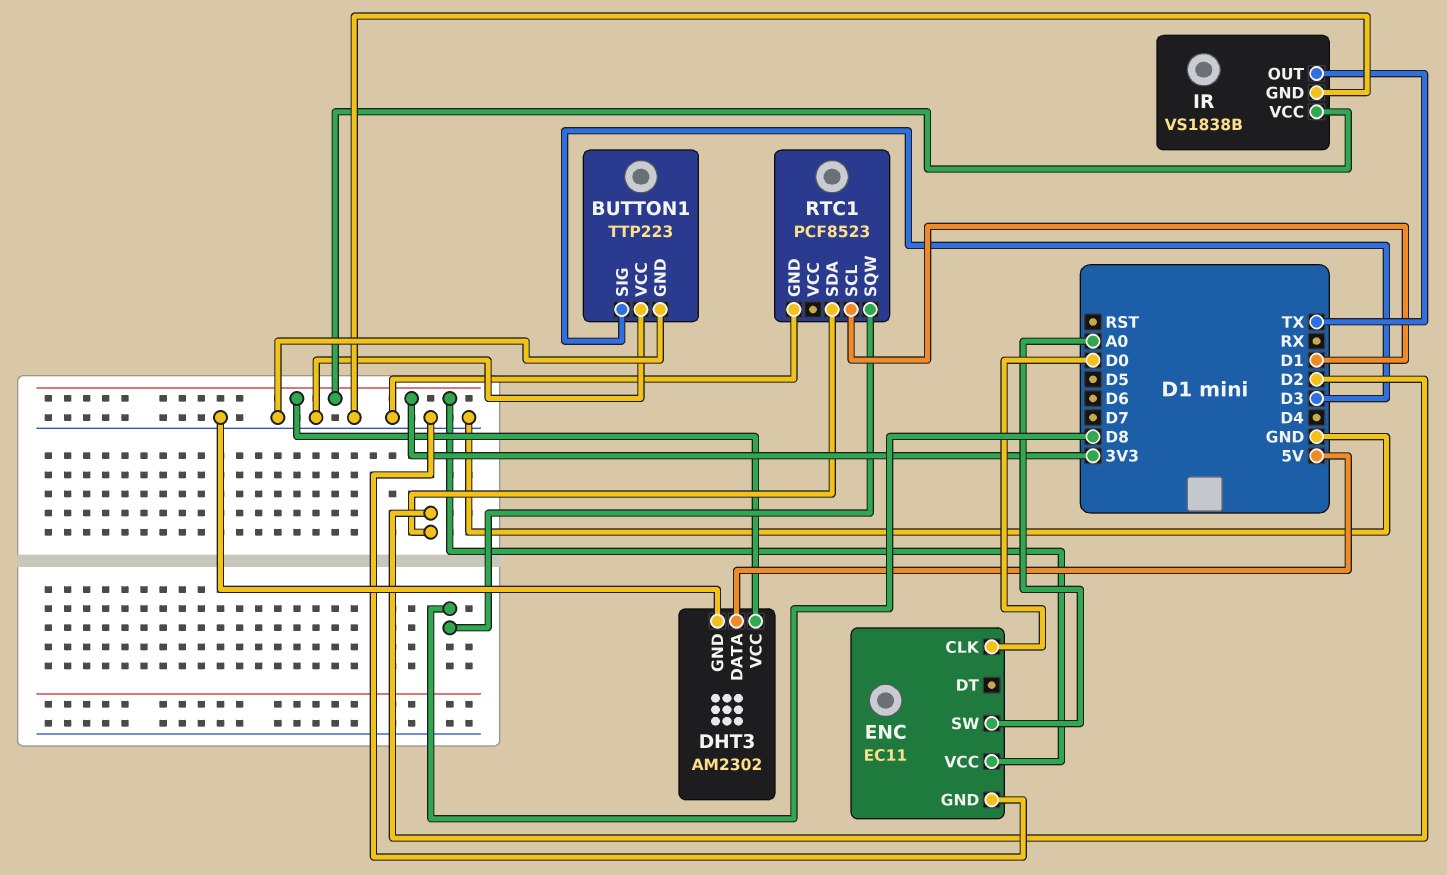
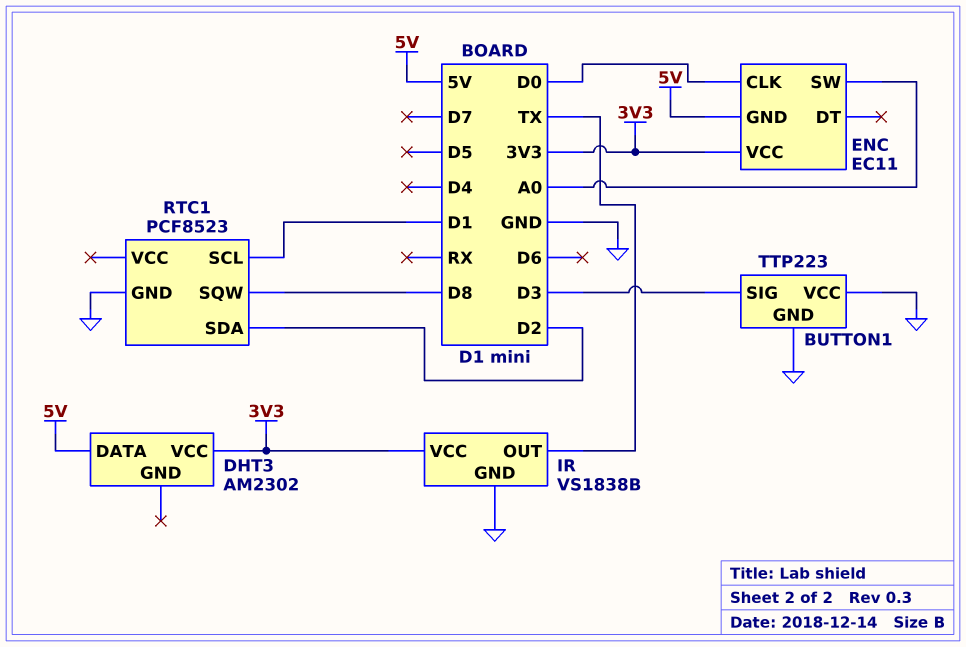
DHT3 pin GND: GND -> none
ENC pin GND: GND -> 5V

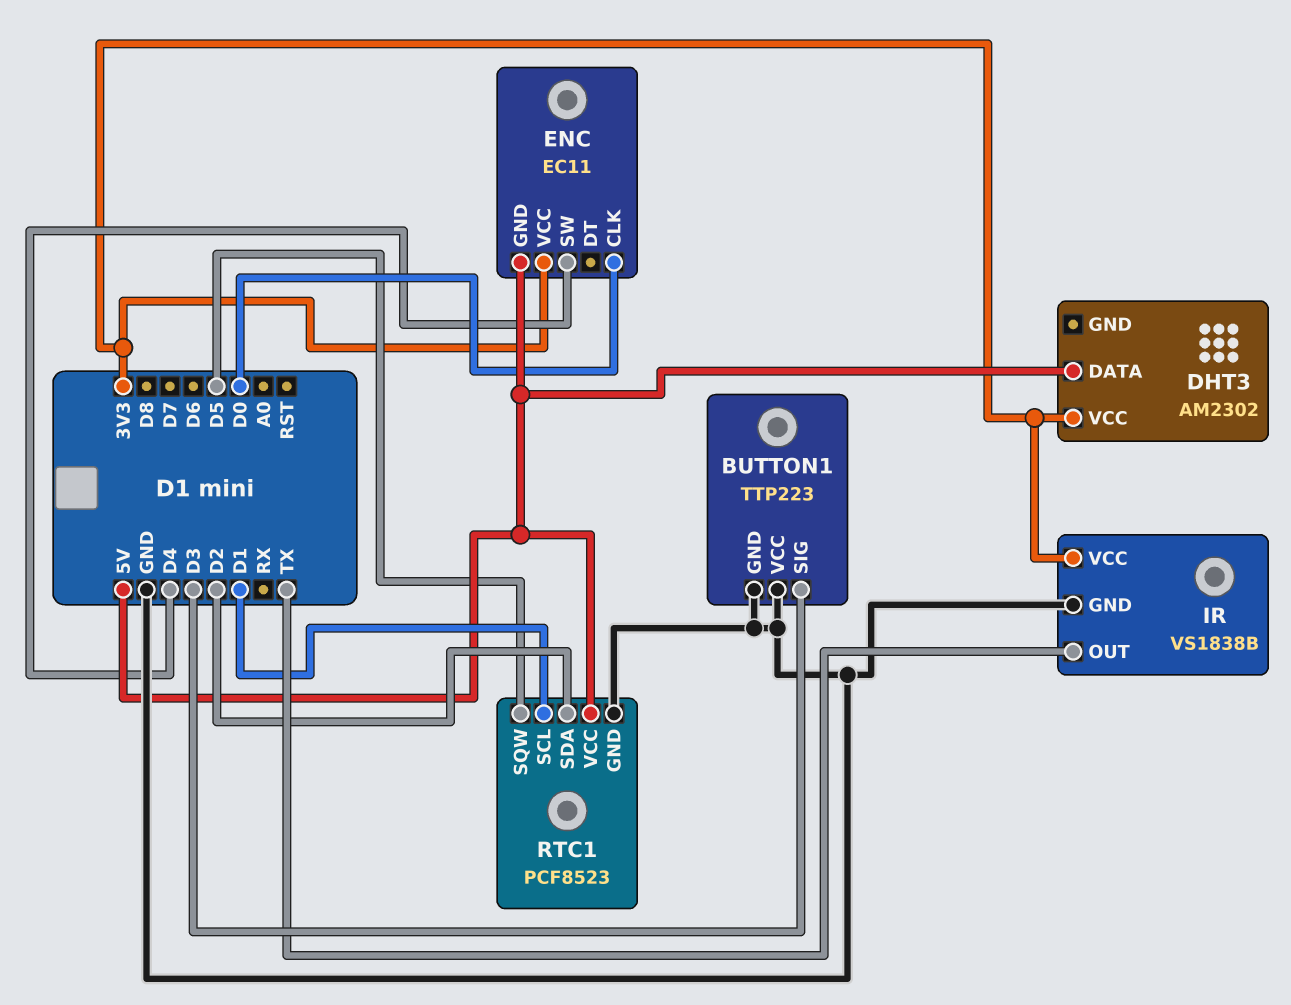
ENC pin SW: A0 -> D4
RTC1 pin SQW: D8 -> D5
RTC1 pin VCC: none -> 5V

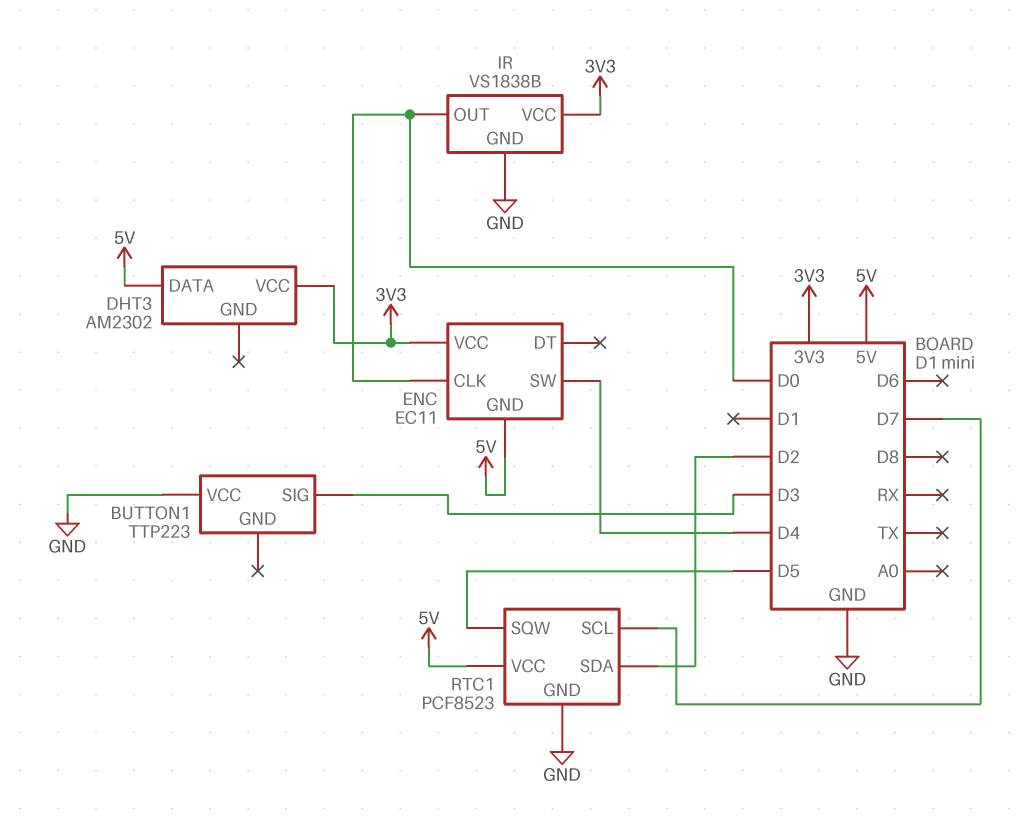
BUTTON1 pin GND: GND -> none
IR pin OUT: TX -> D0
RTC1 pin SCL: D1 -> D7

